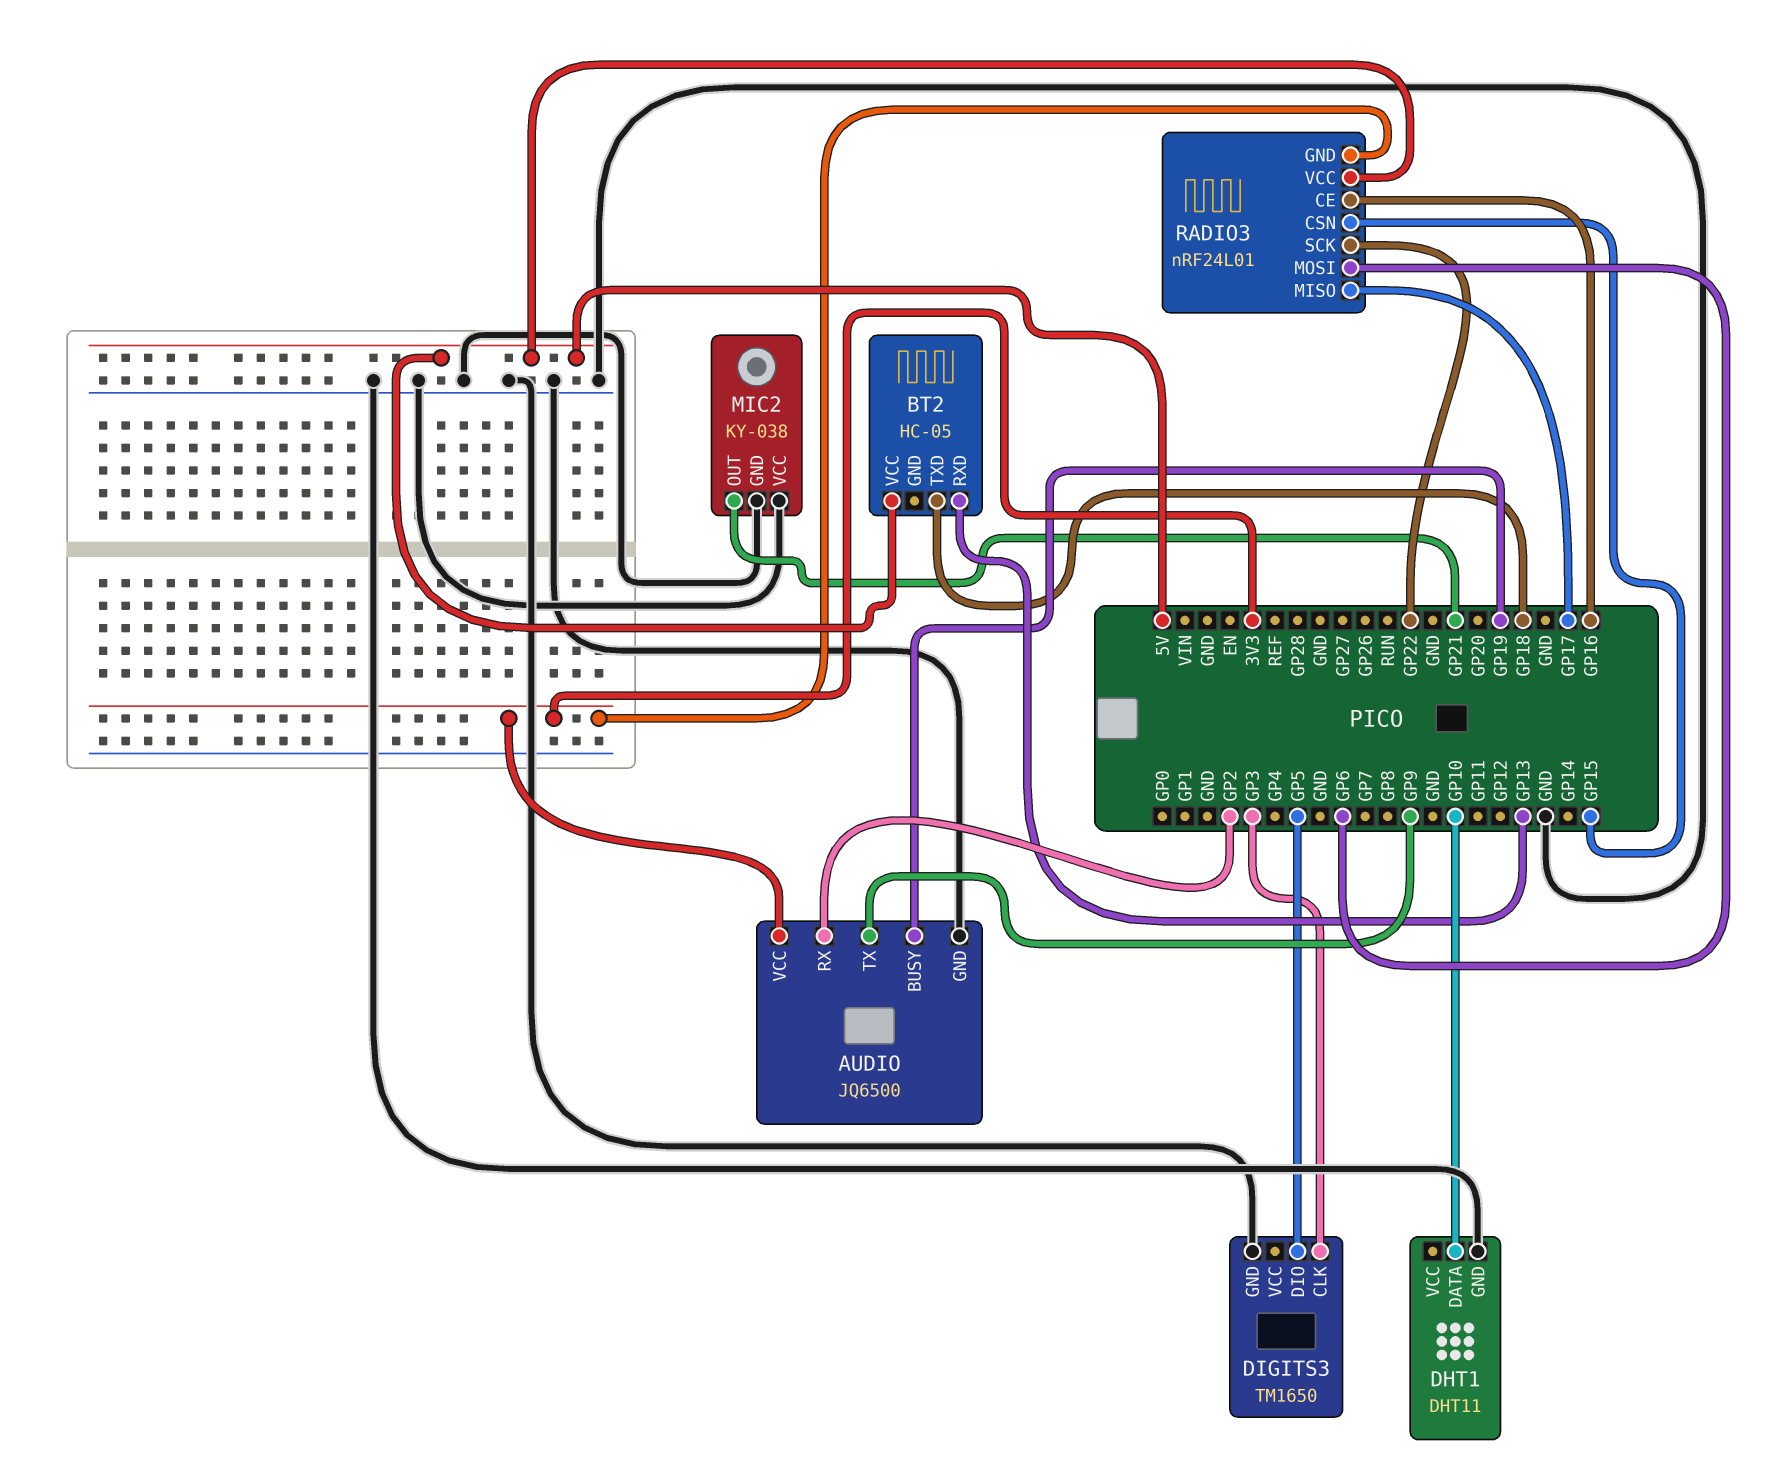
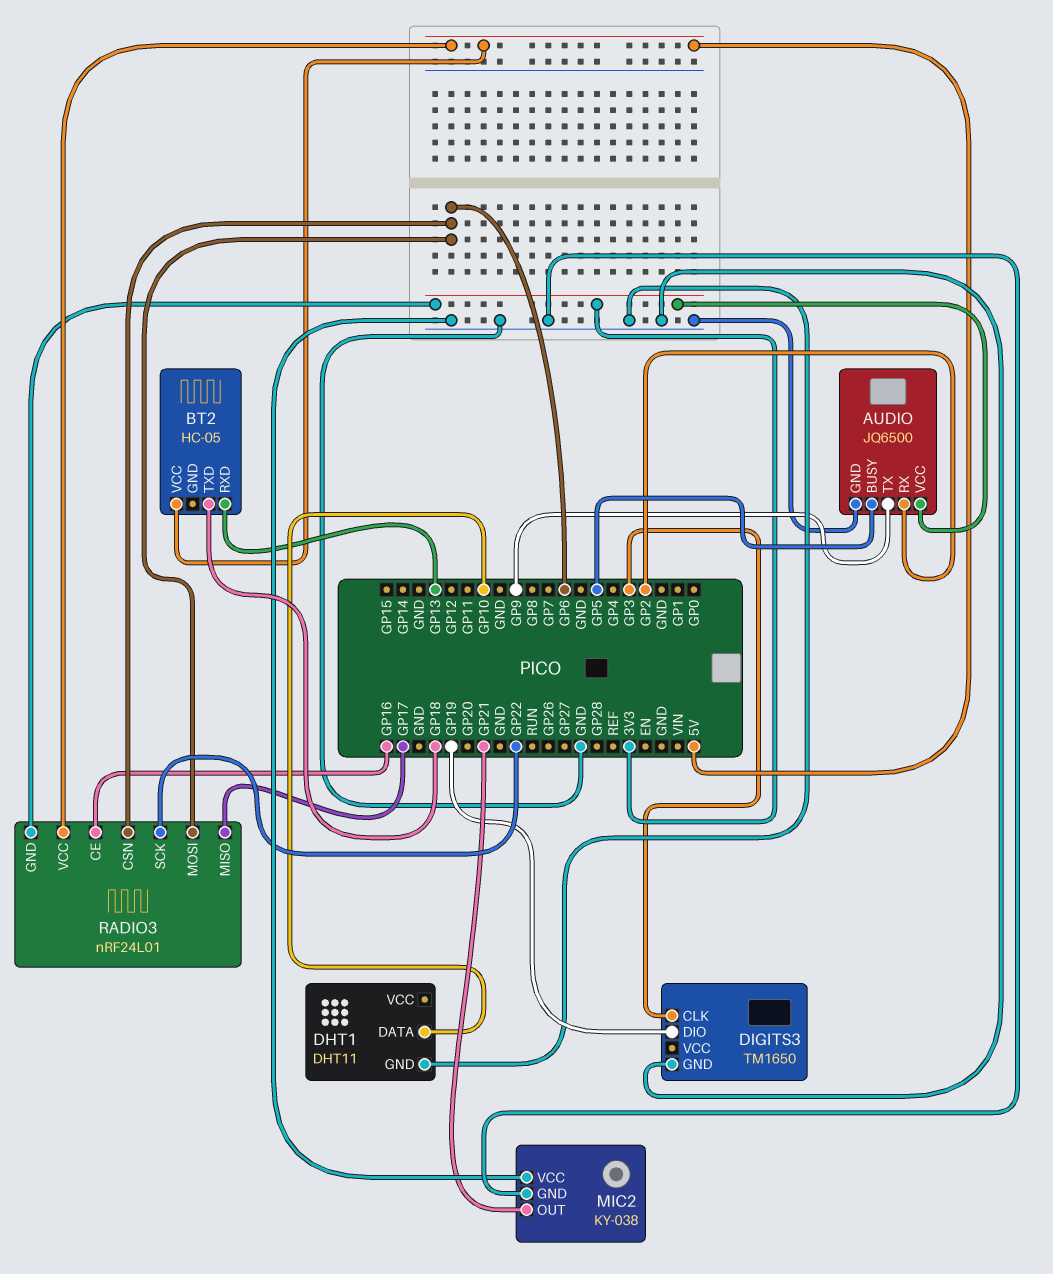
AUDIO pin BUSY: GP19 -> GP5
DIGITS3 pin DIO: GP5 -> GP19
RADIO3 pin CSN: GP15 -> GP6

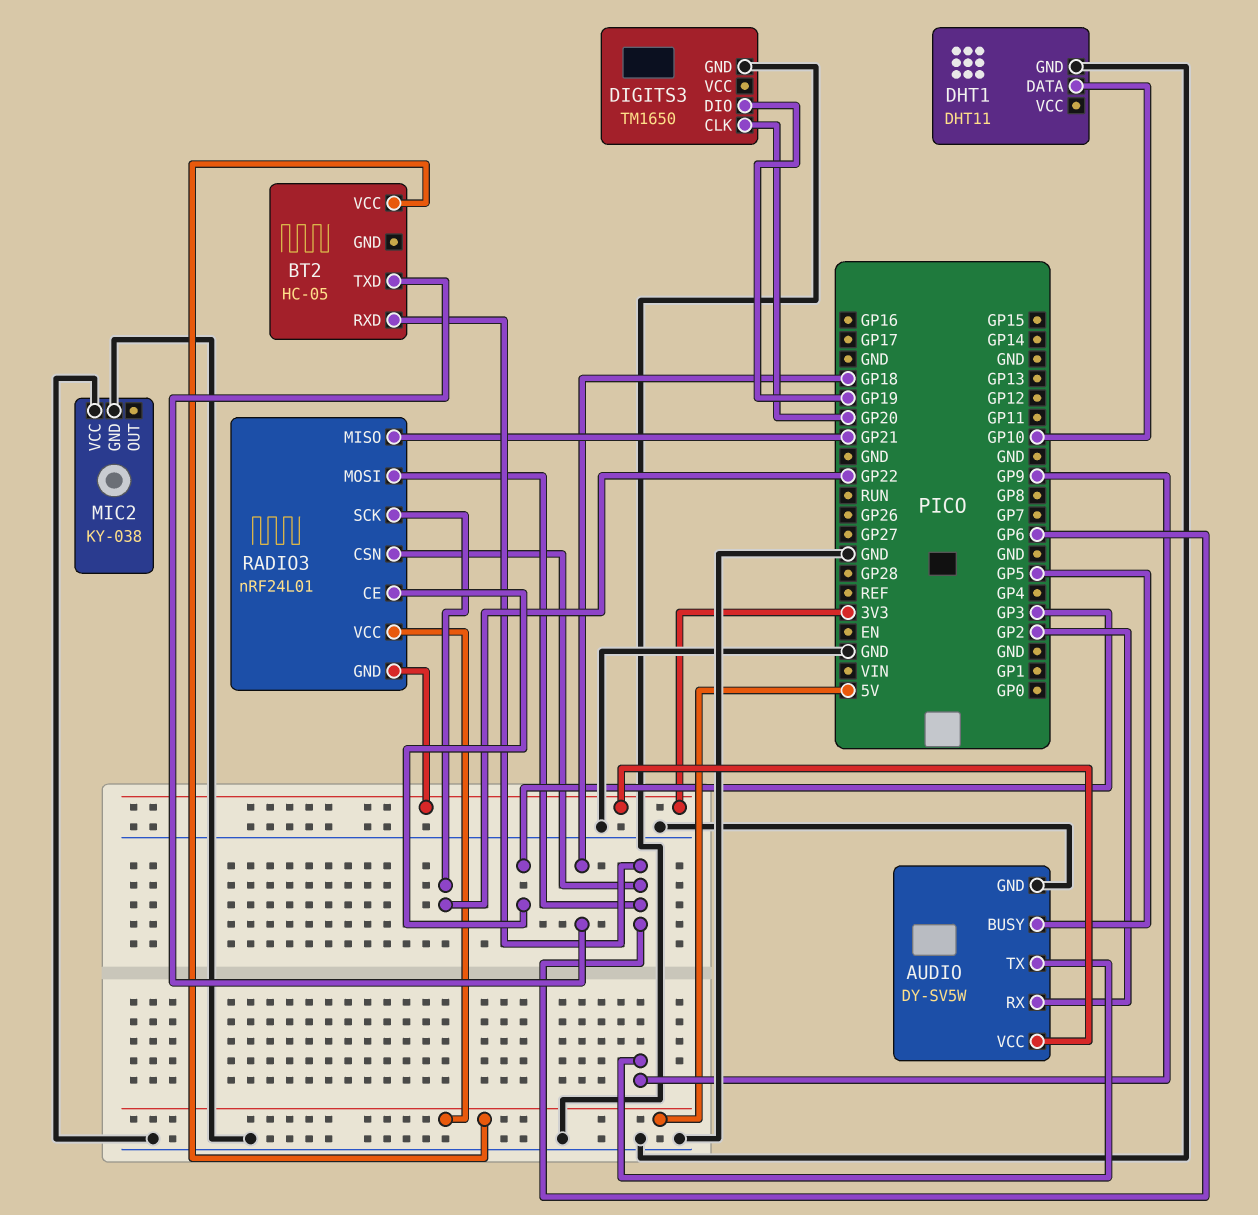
AUDIO: JQ6500 -> DY-SV5W
BT2 pin RXD: GP13 -> GP6
DIGITS3 pin CLK: GP3 -> GP20
MIC2 pin OUT: GP21 -> none
RADIO3 pin CE: GP16 -> GP3
RADIO3 pin MISO: GP17 -> GP21

